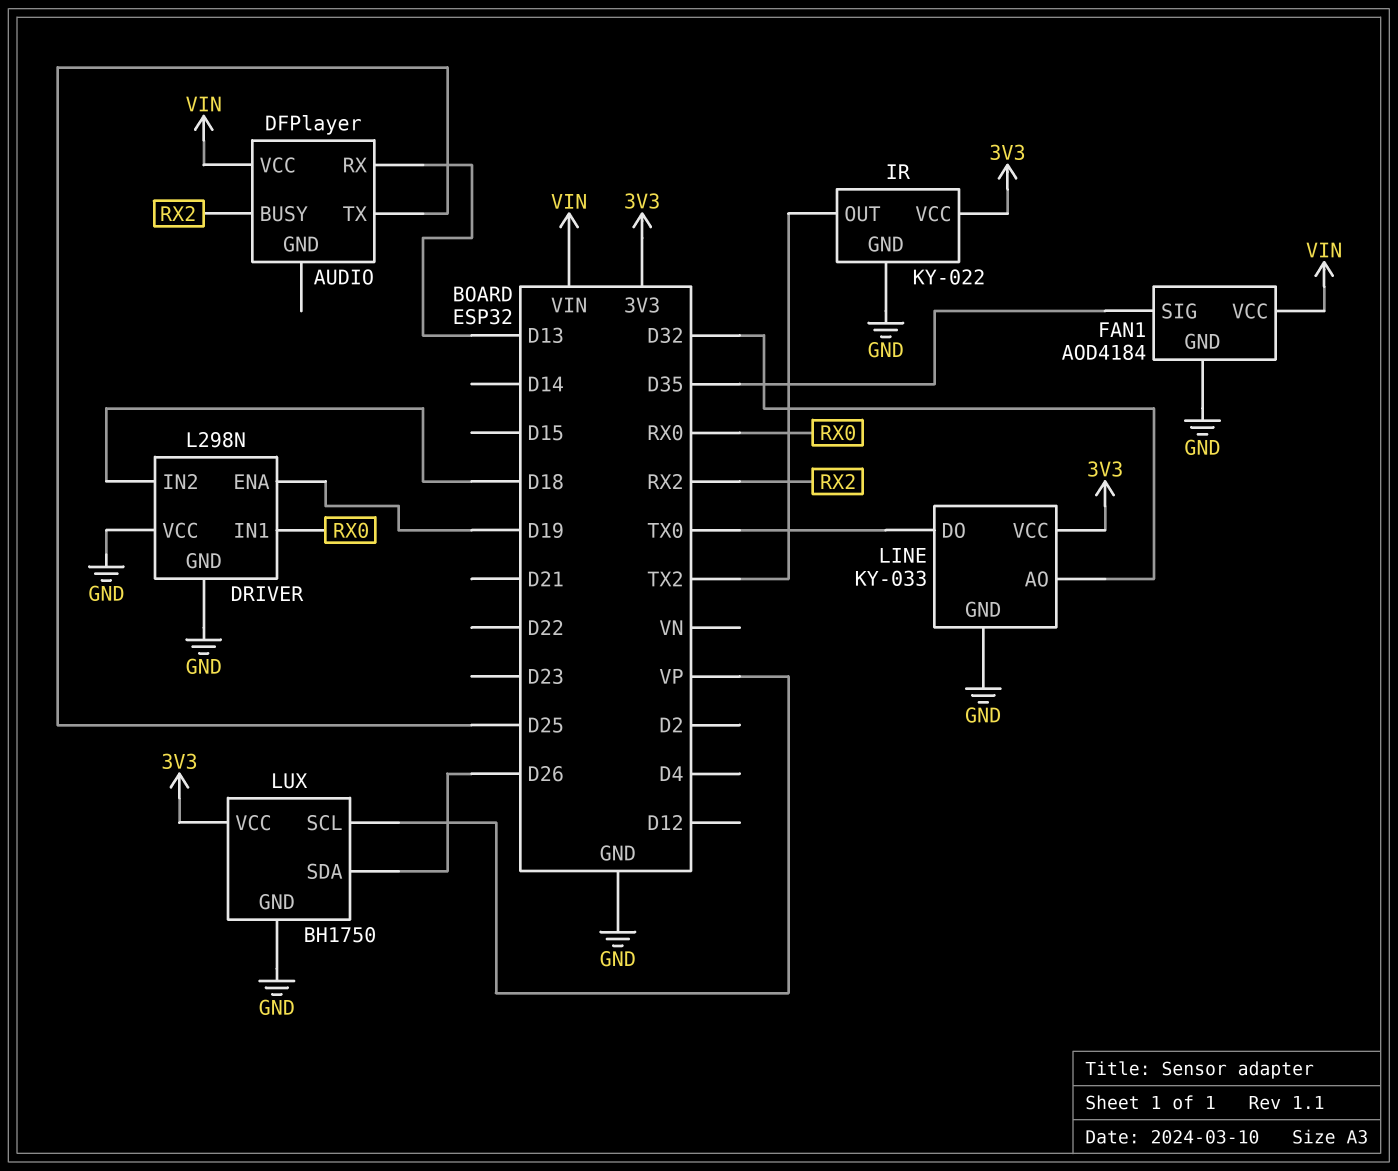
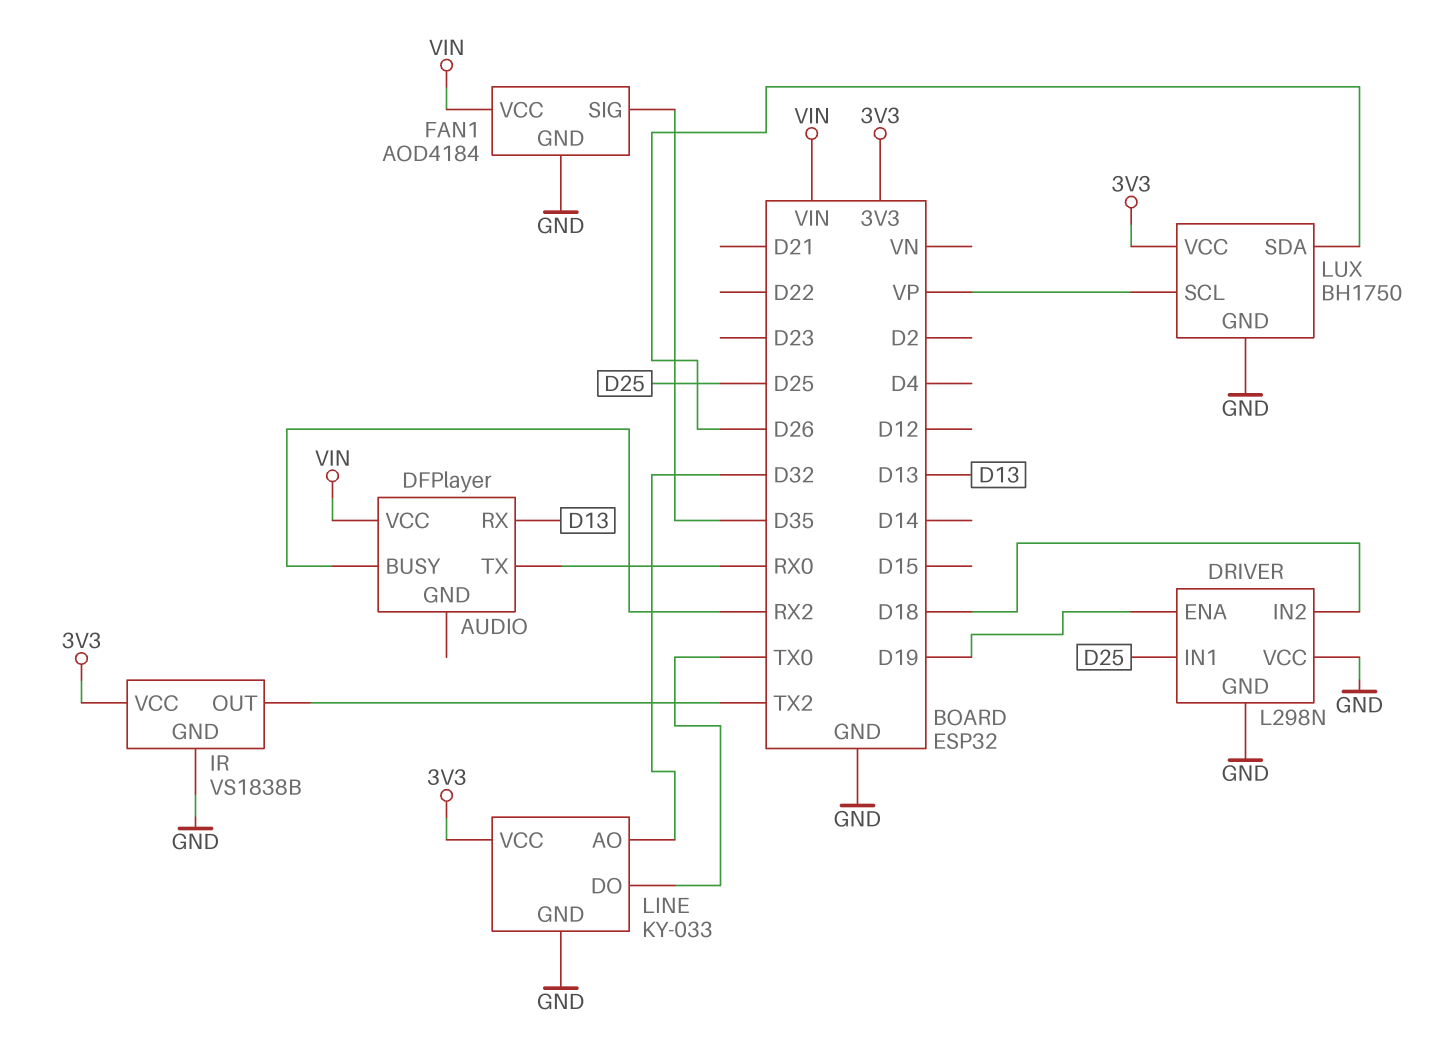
AUDIO pin TX: D25 -> RX0
DRIVER pin IN1: RX0 -> D25
IR: KY-022 -> VS1838B

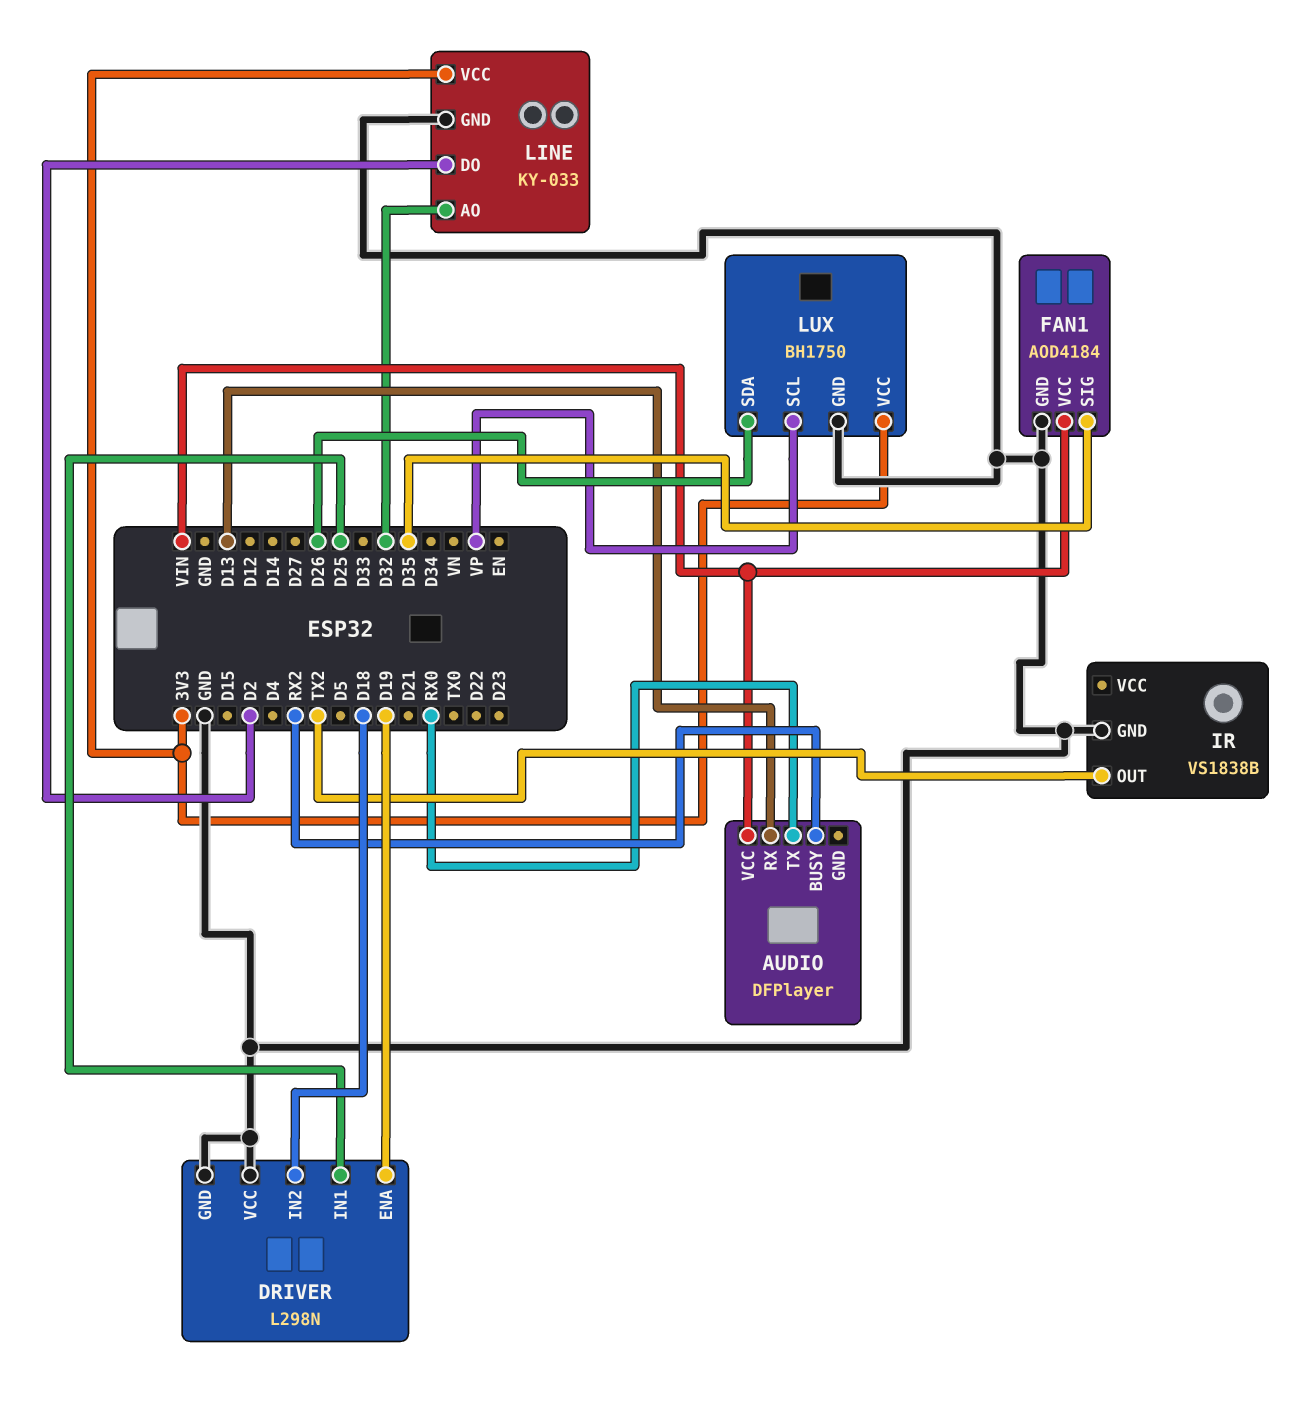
IR pin VCC: 3V3 -> none
LINE pin DO: TX0 -> D2

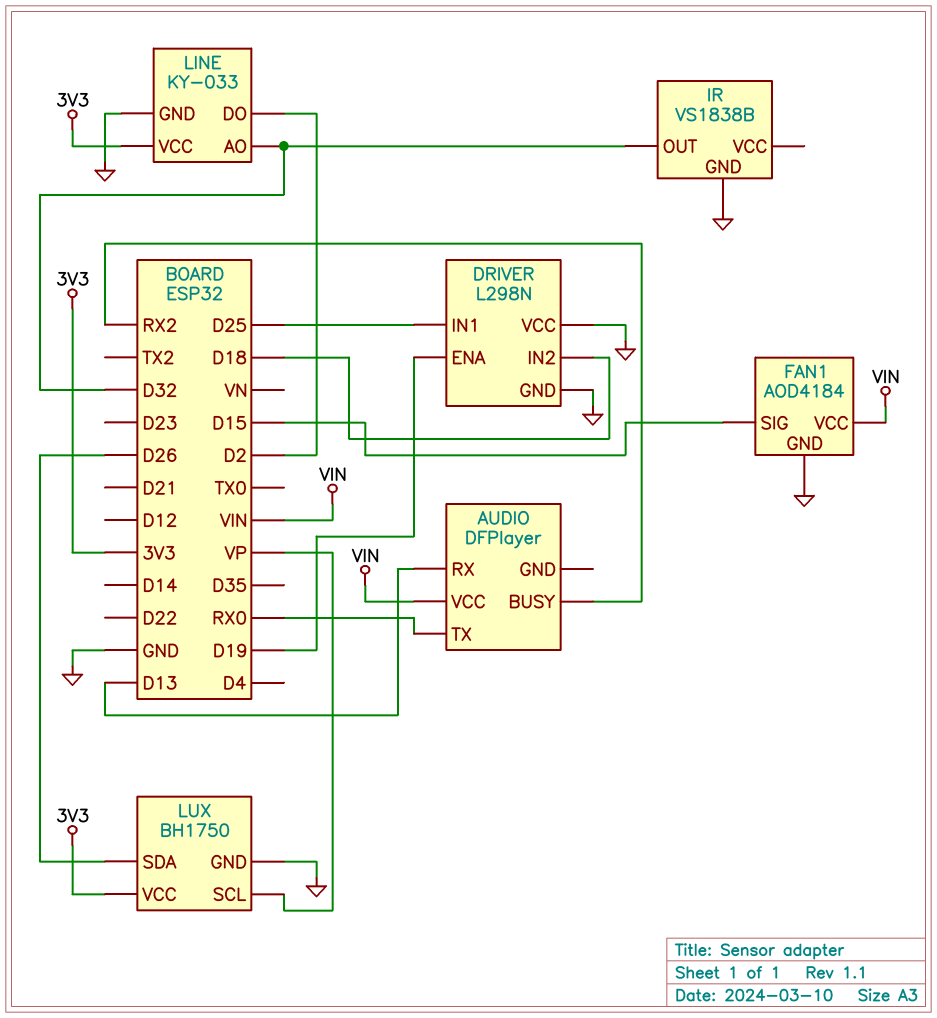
FAN1 pin SIG: D35 -> D15
IR pin OUT: TX2 -> D32

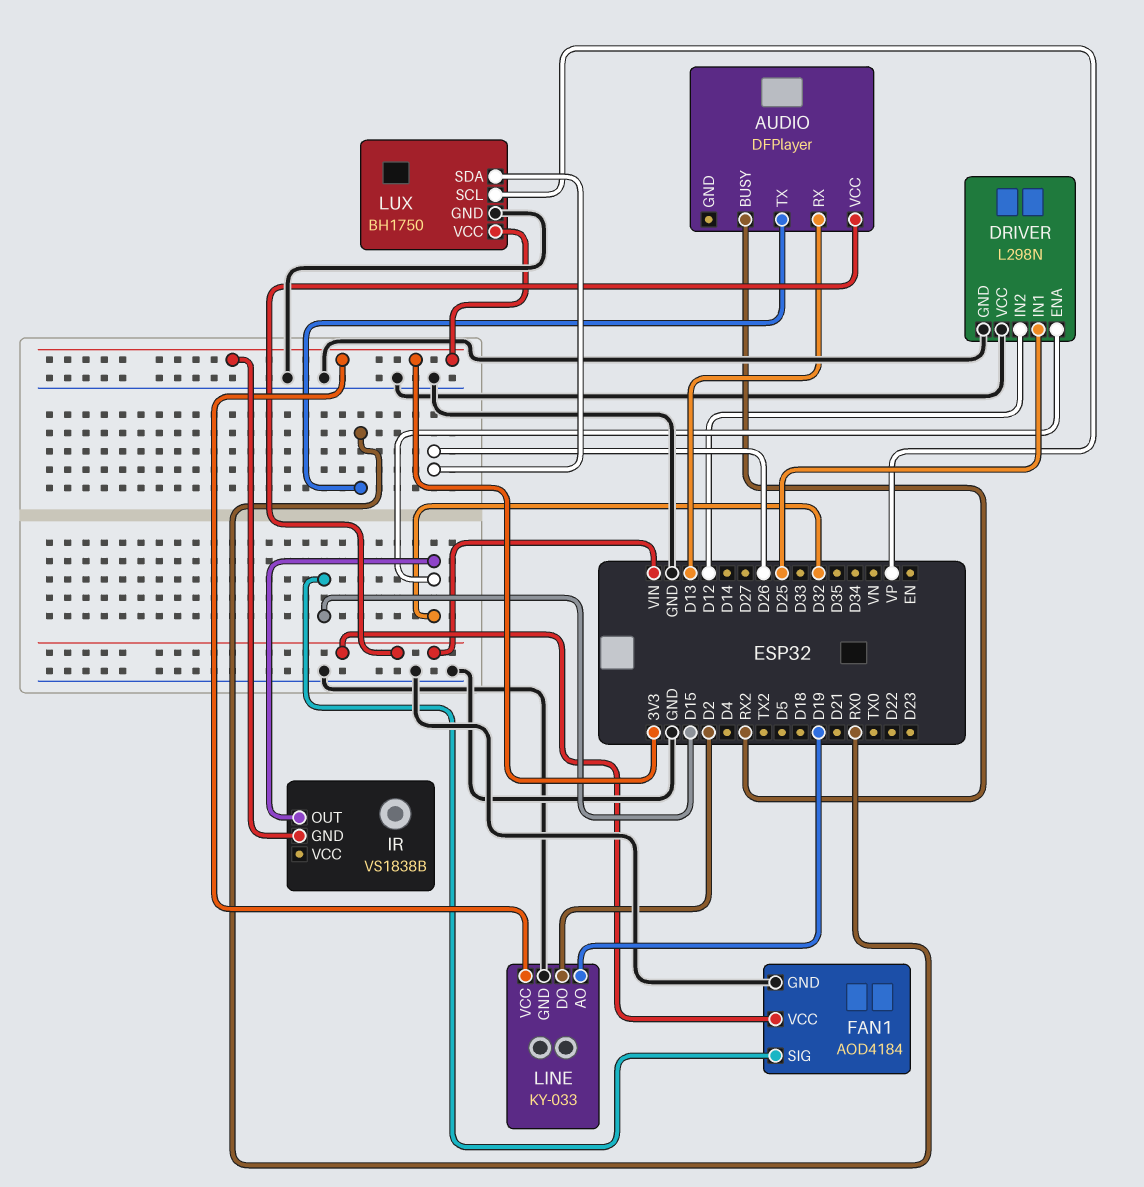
DRIVER pin ENA: D19 -> D32
DRIVER pin IN2: D18 -> D12
IR pin GND: GND -> 3V3
LINE pin AO: D32 -> D19

